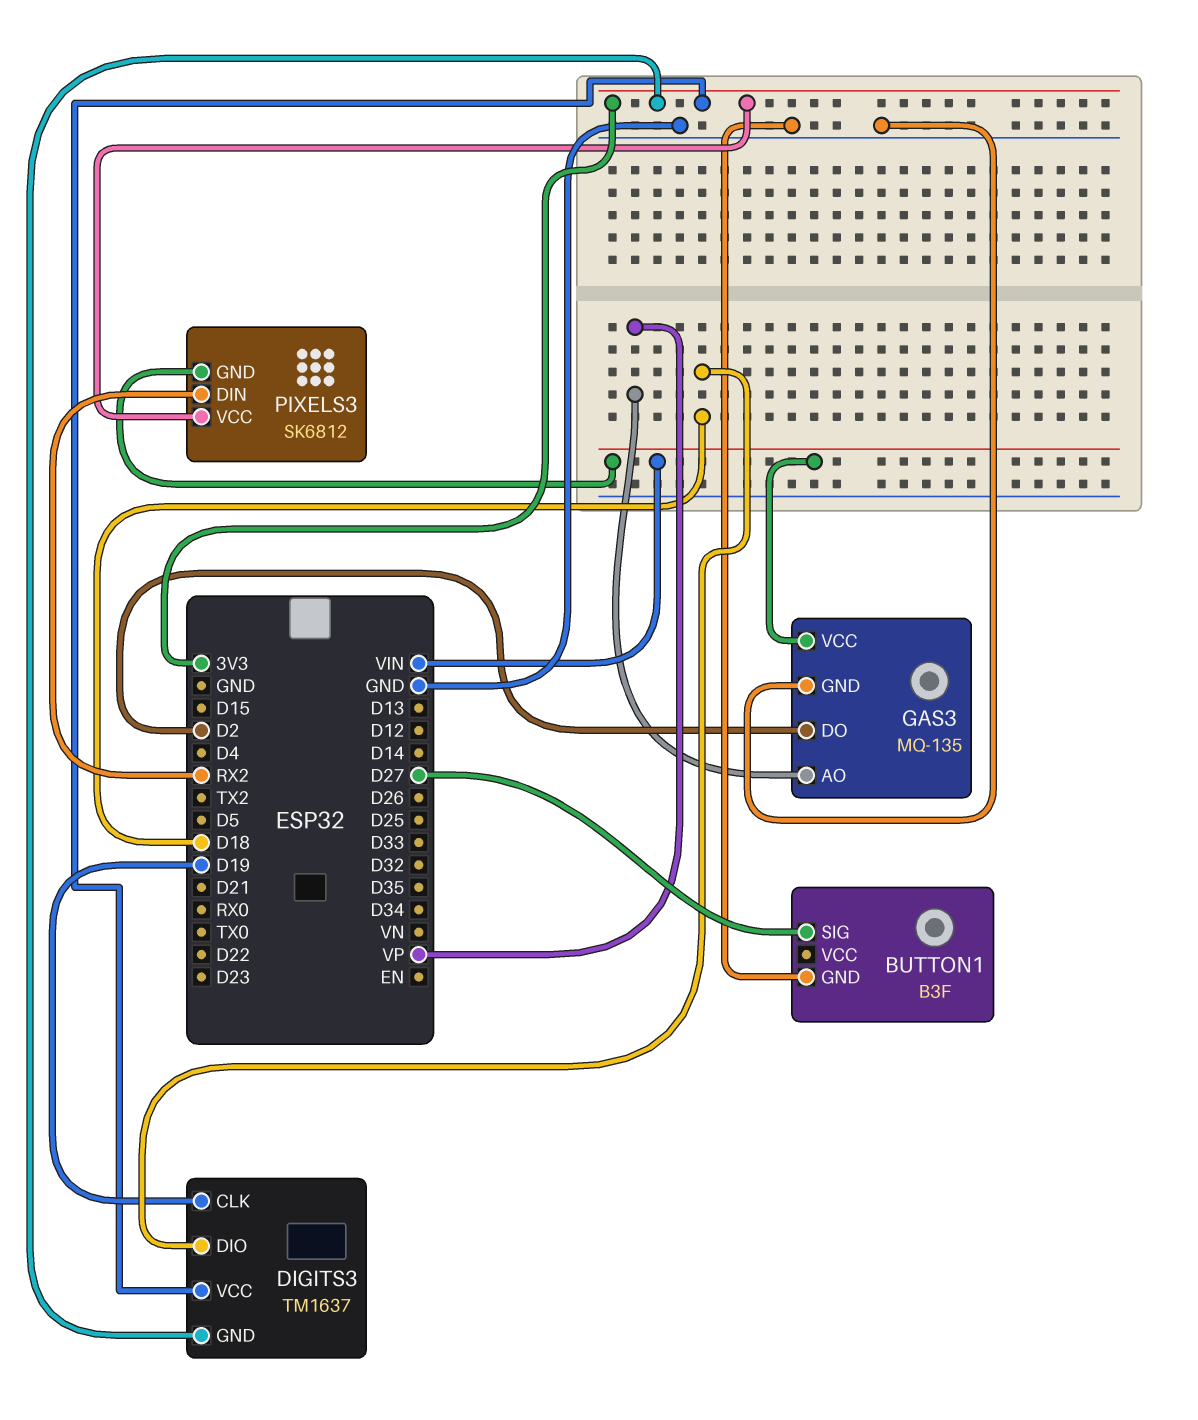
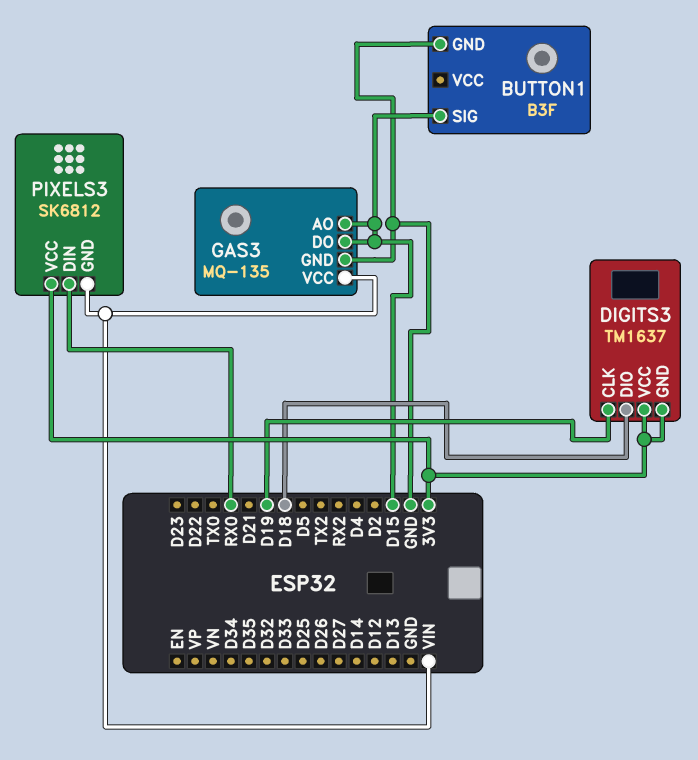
BUTTON1 pin SIG: D27 -> D15
GAS3 pin AO: VP -> D15
GAS3 pin DO: D2 -> D15
PIXELS3 pin DIN: RX2 -> RX0

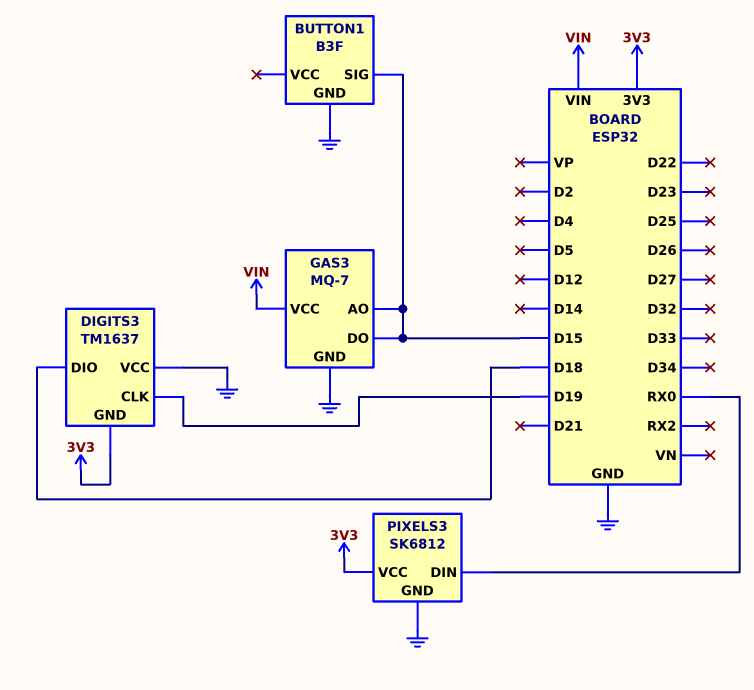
DIGITS3 pin VCC: 3V3 -> GND
GAS3: MQ-135 -> MQ-7
PIXELS3 pin GND: VIN -> GND

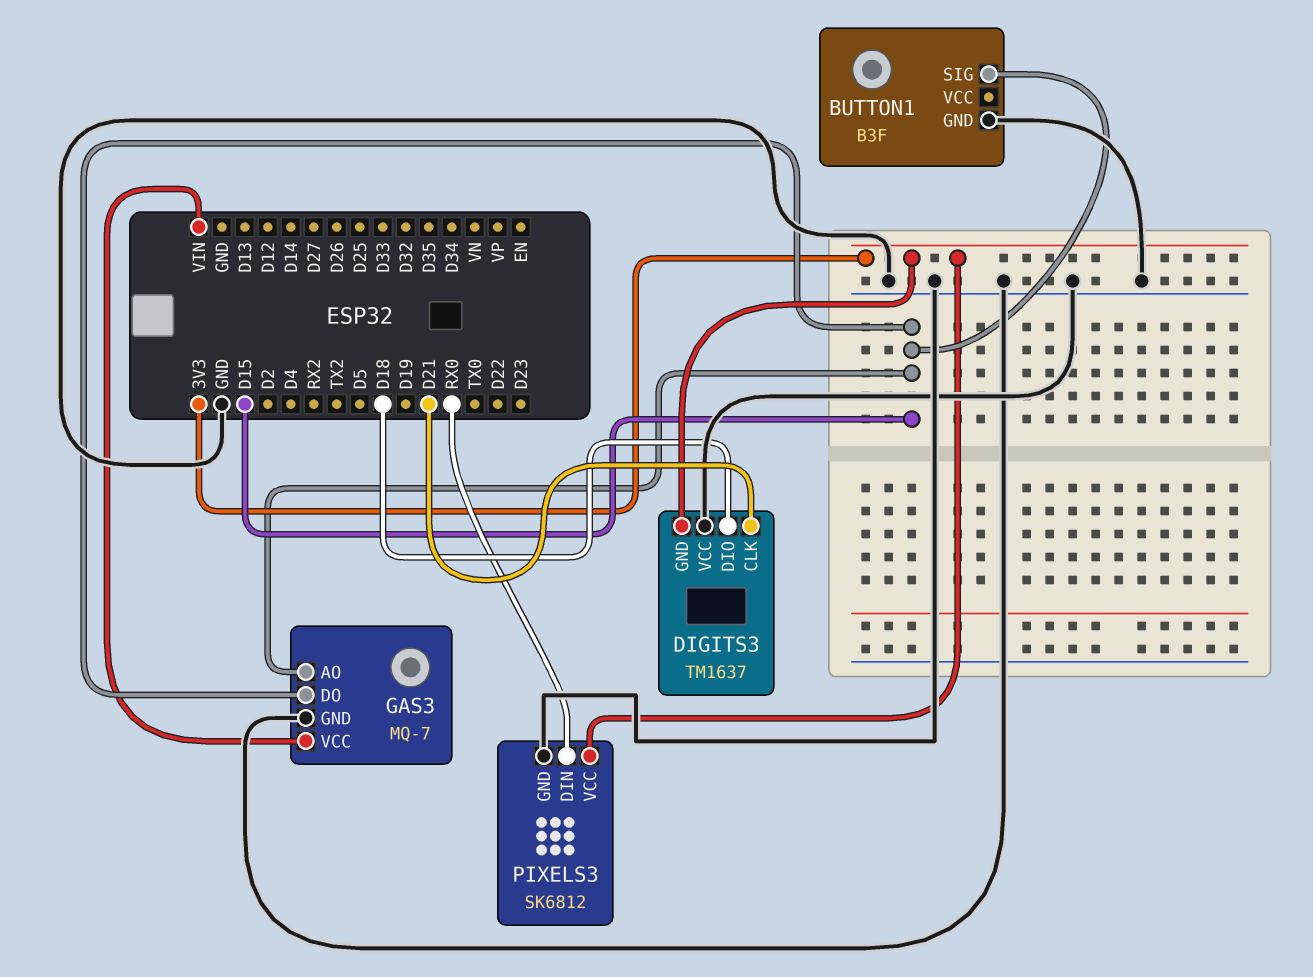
DIGITS3 pin CLK: D19 -> D21

